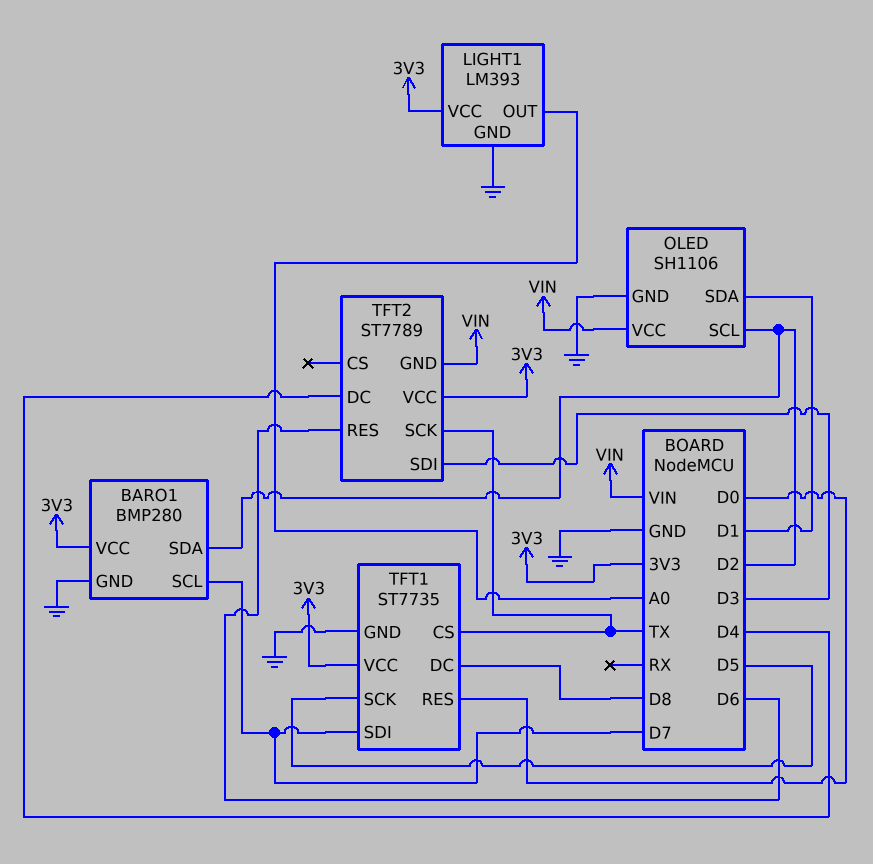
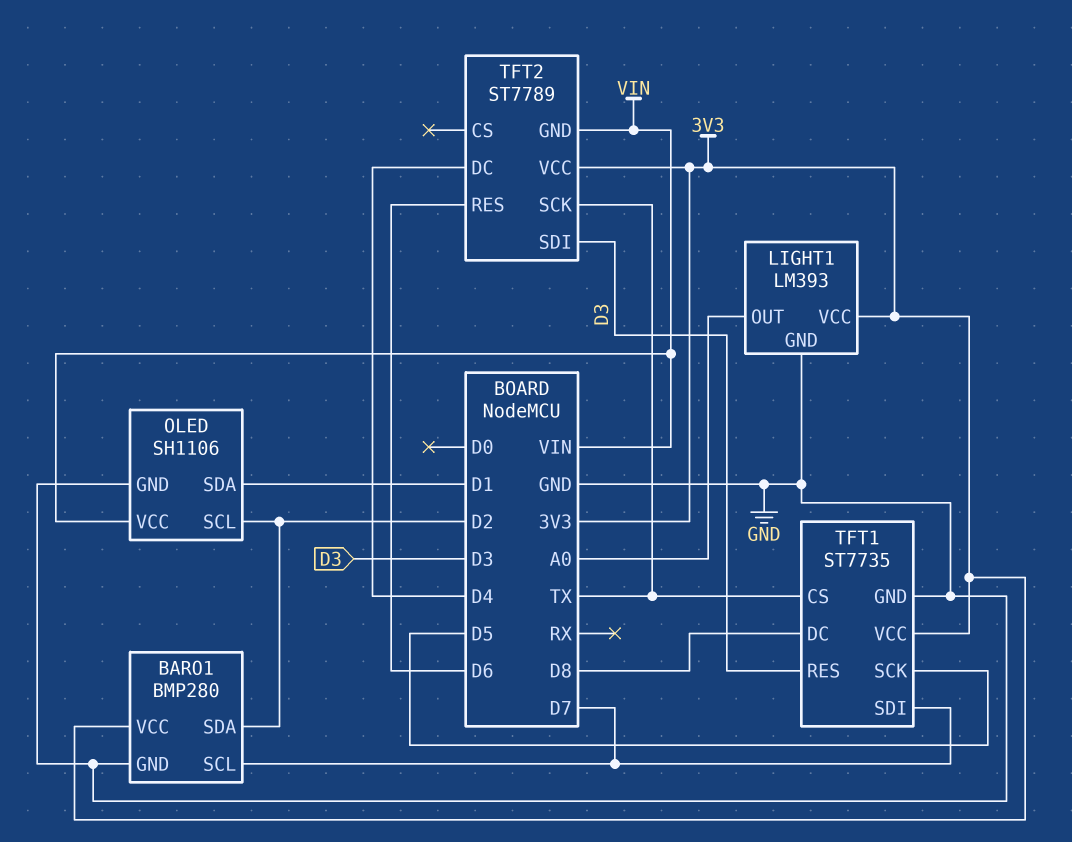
TFT1 pin RES: D0 -> D3

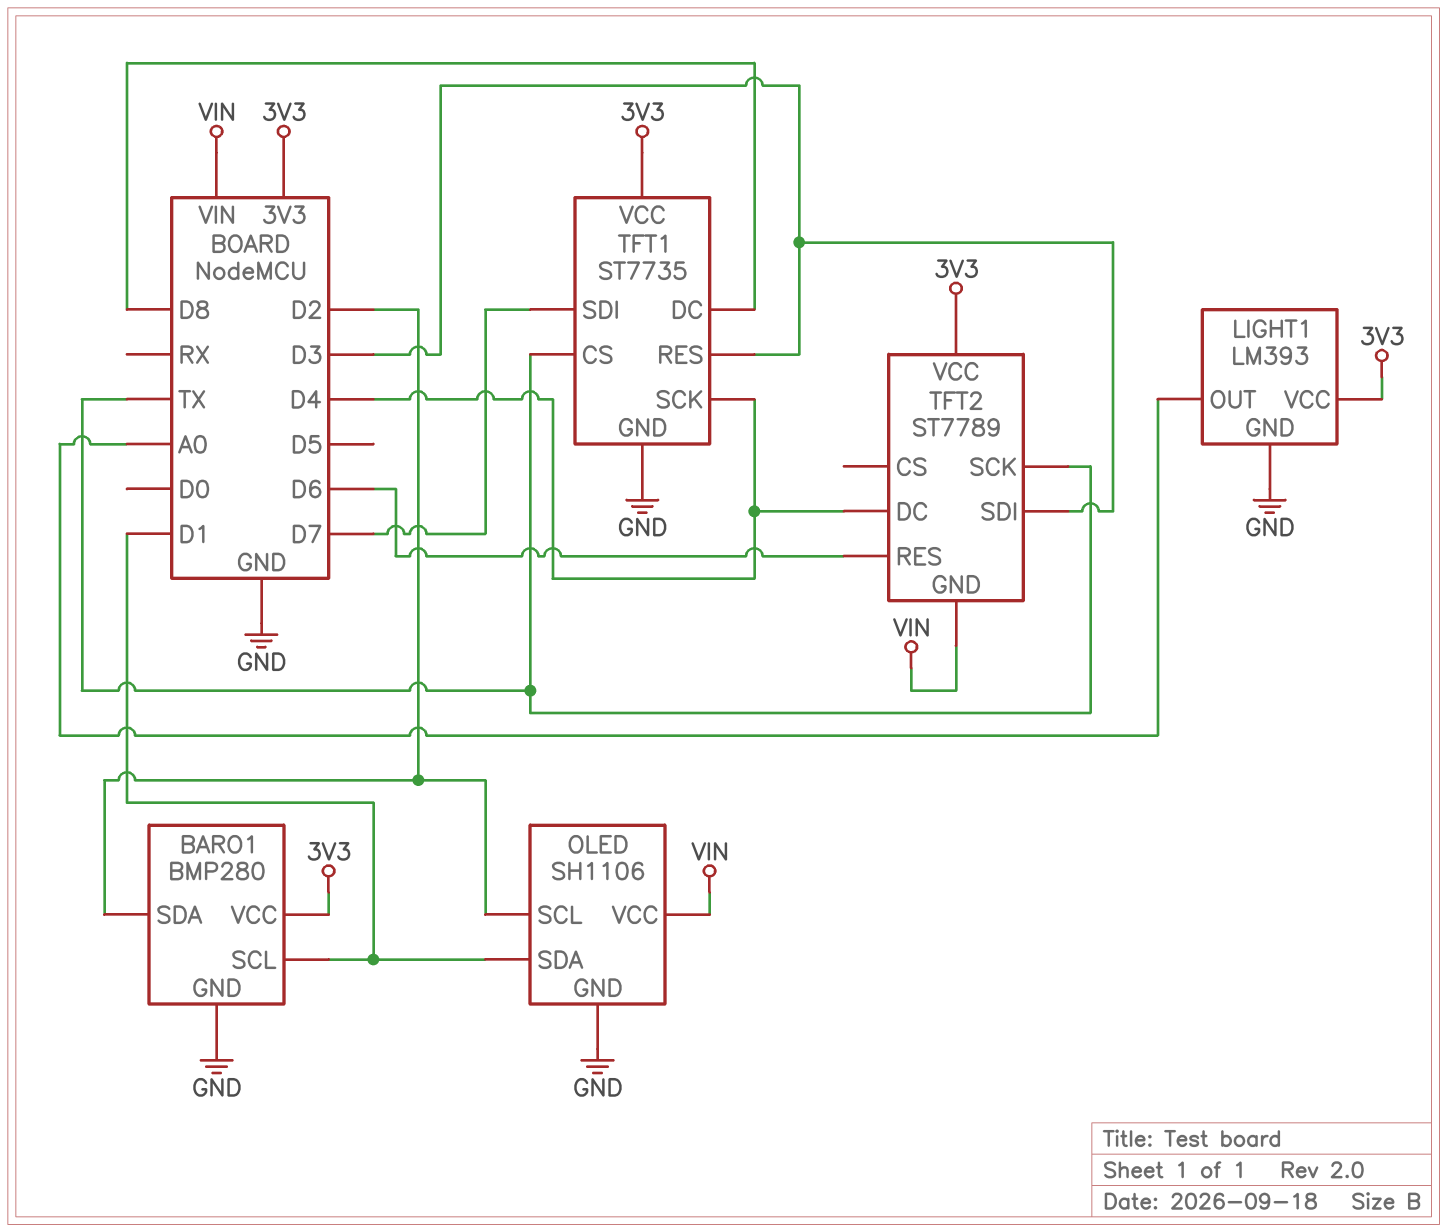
BARO1 pin SCL: D7 -> D1
TFT1 pin SCK: D5 -> D4

